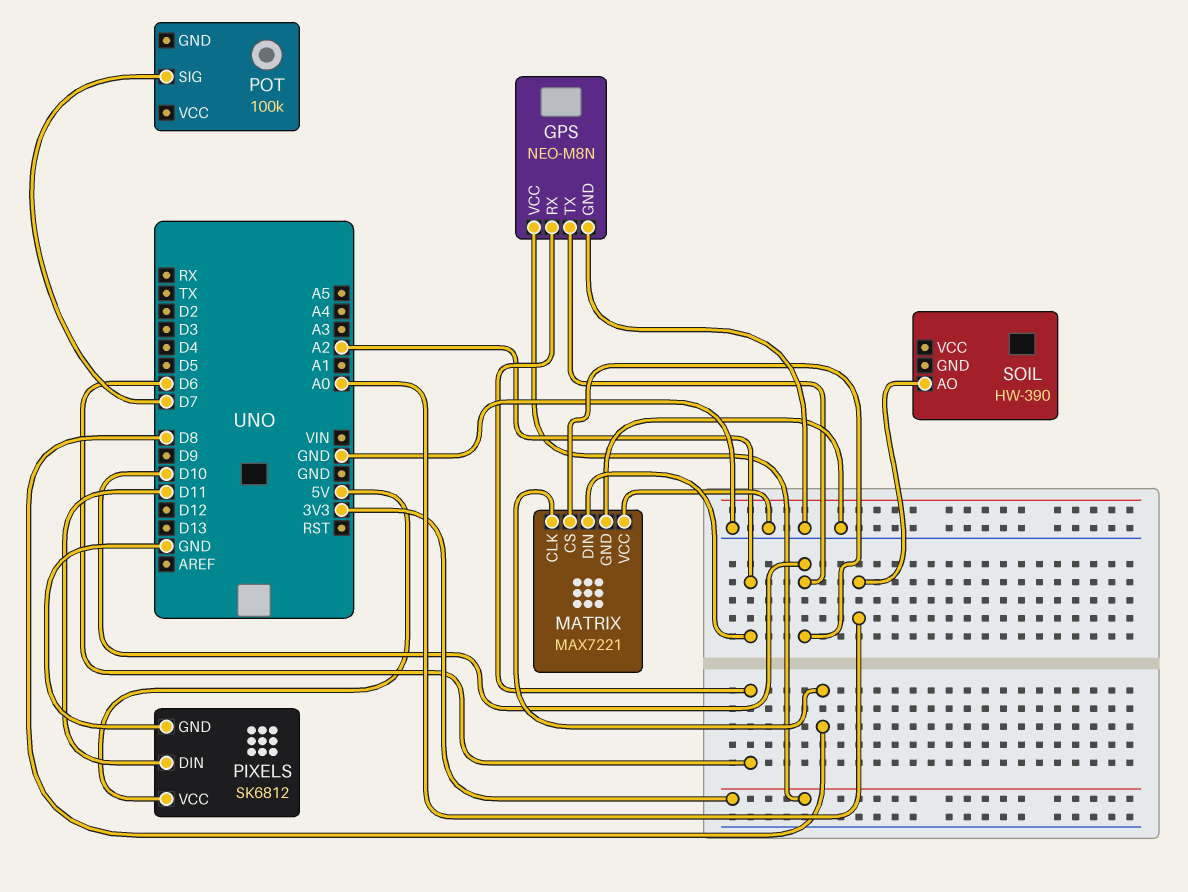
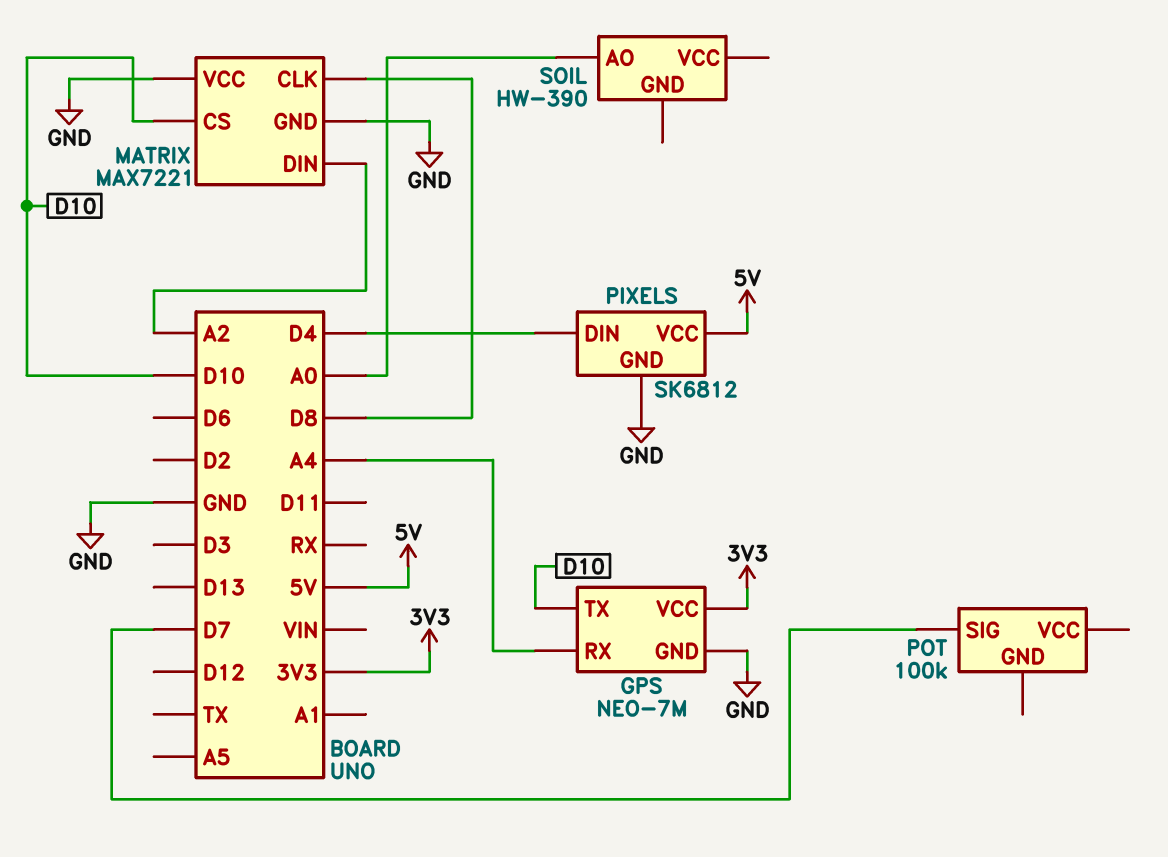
GPS: NEO-M8N -> NEO-7M
GPS pin RX: D6 -> A4
PIXELS pin DIN: D11 -> D4

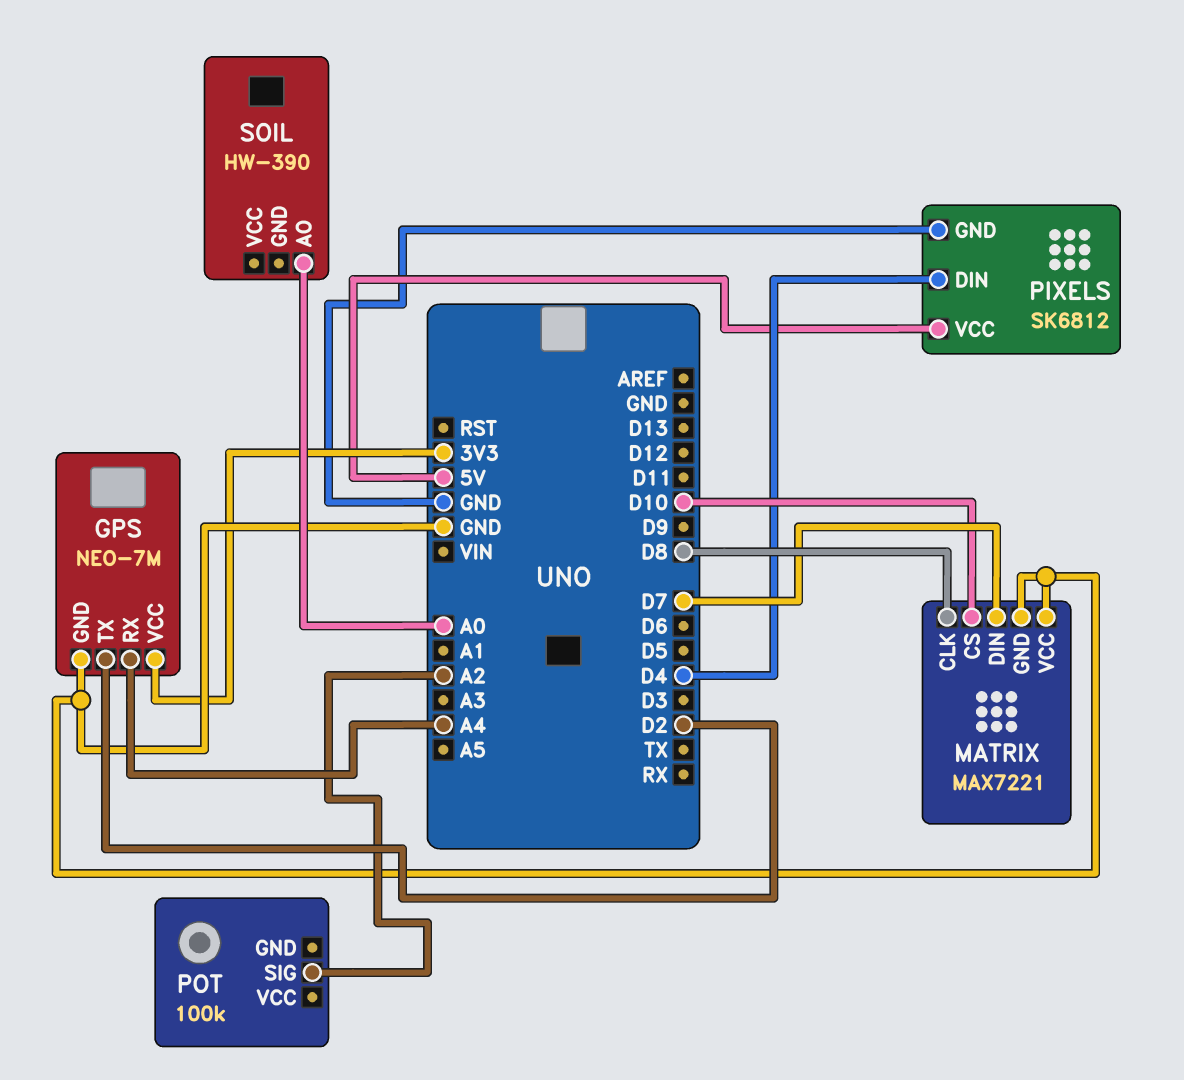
GPS pin TX: D10 -> D2
MATRIX pin DIN: A2 -> D7
POT pin SIG: D7 -> A2

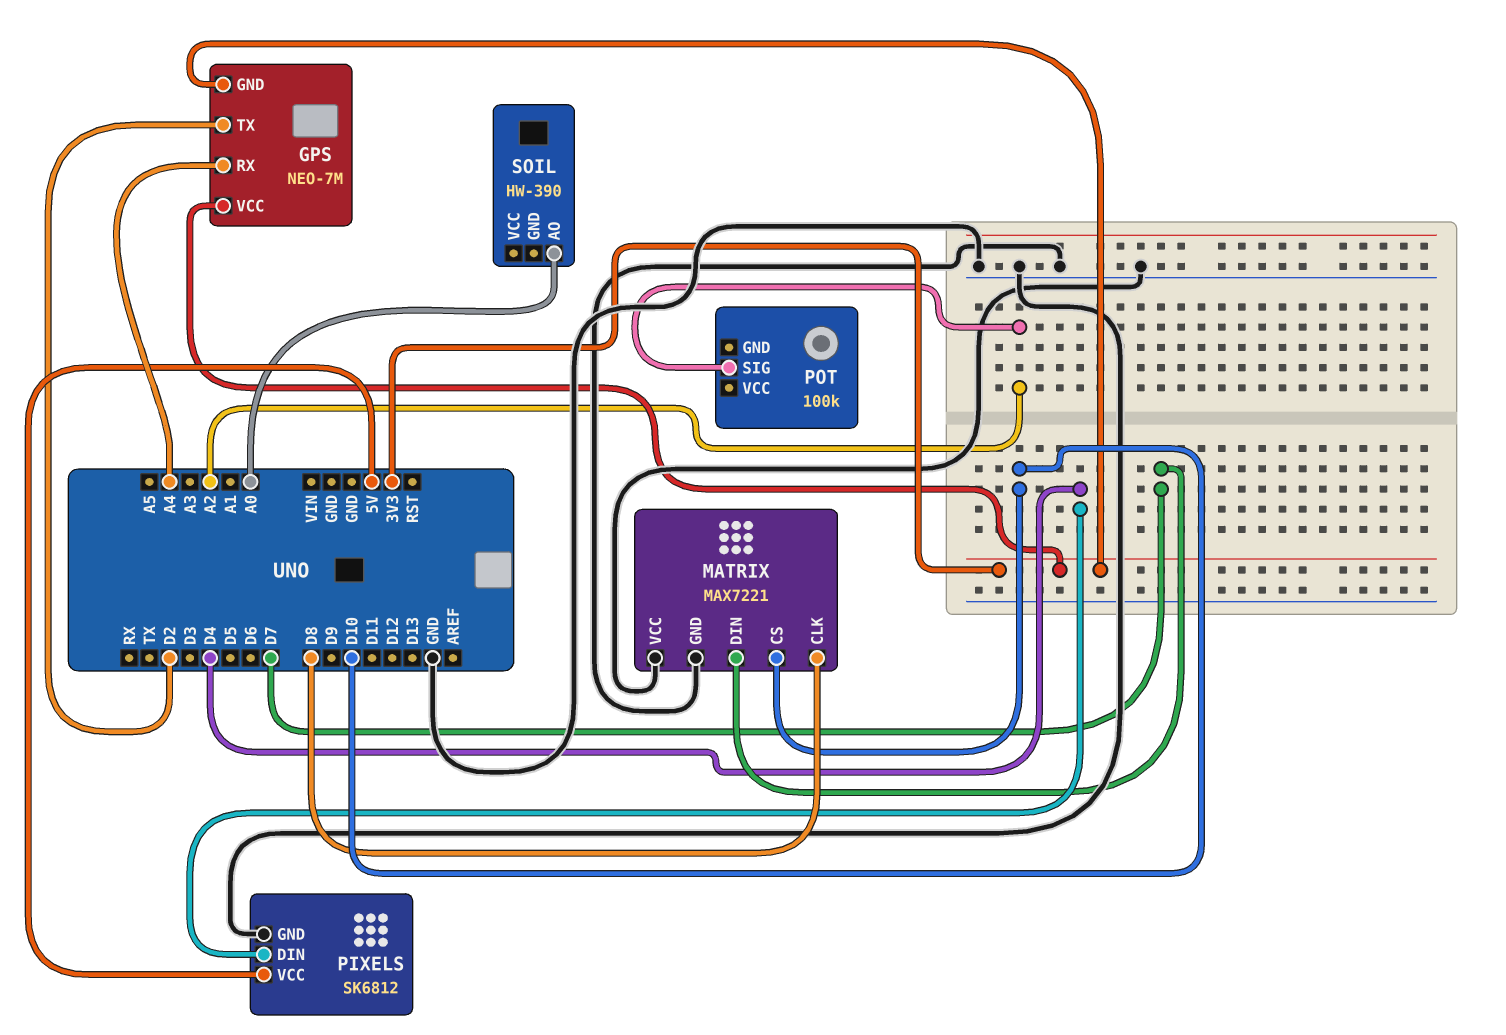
GPS pin GND: GND -> 3V3

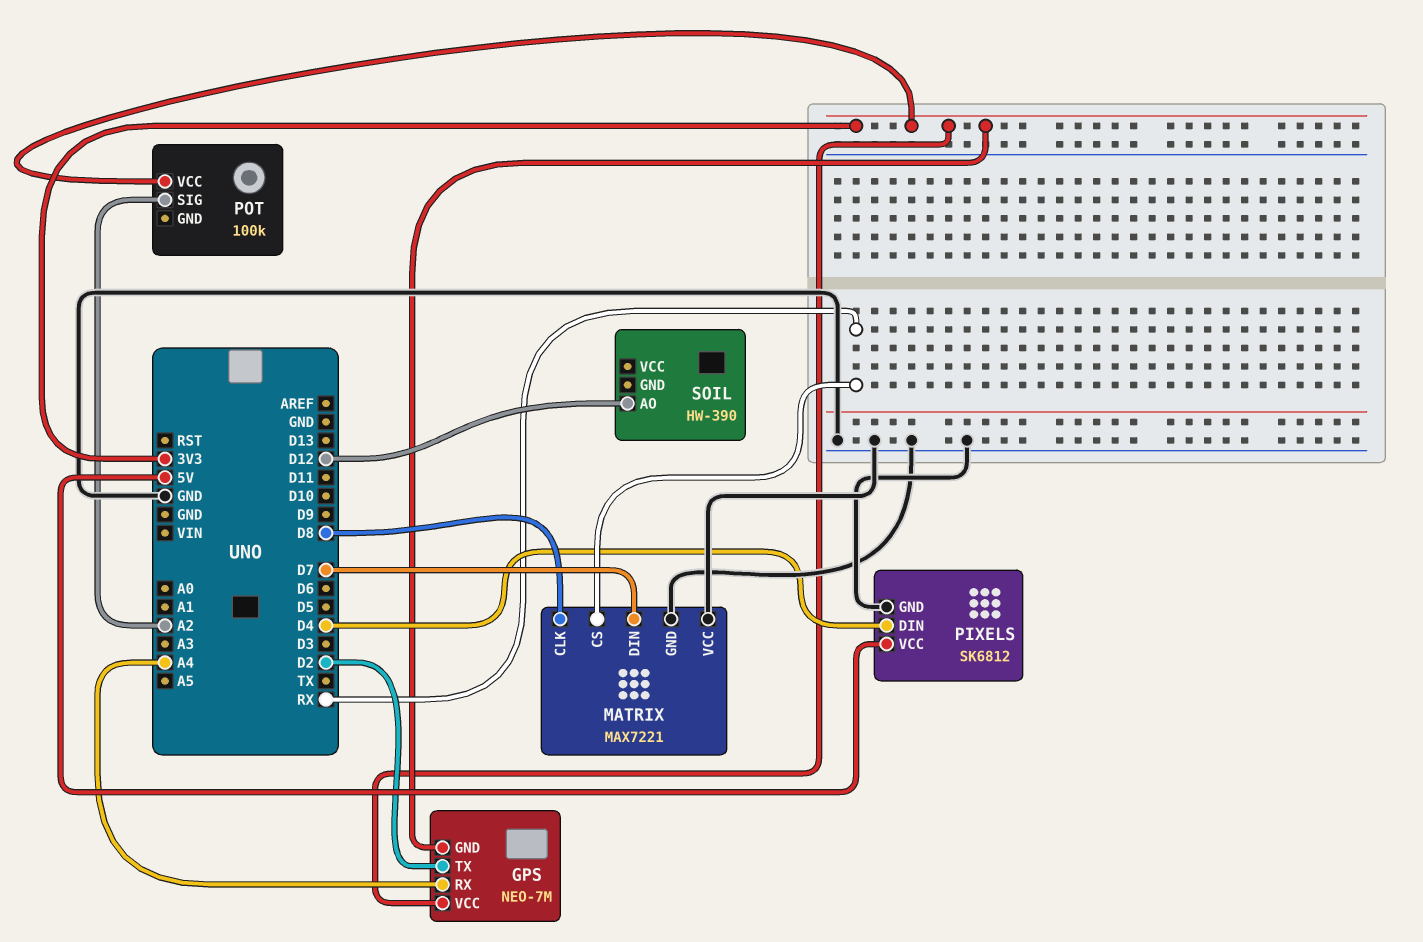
MATRIX pin CS: D10 -> RX
POT pin VCC: none -> 3V3
SOIL pin AO: A0 -> D12

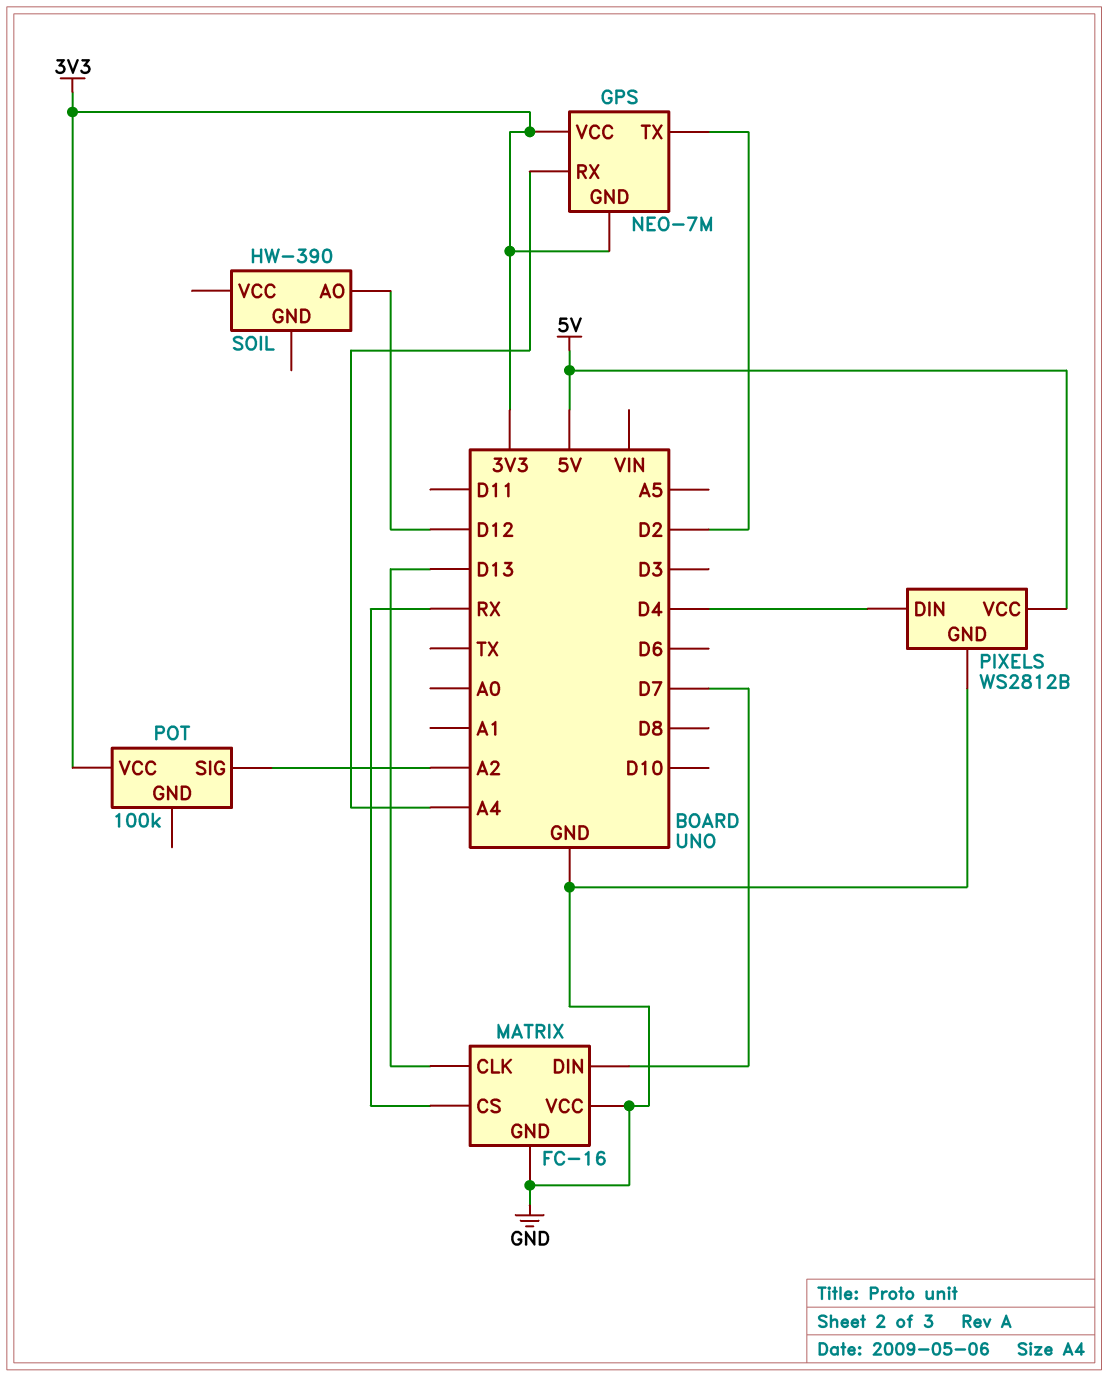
MATRIX: MAX7221 -> FC-16
MATRIX pin CLK: D8 -> D13
PIXELS: SK6812 -> WS2812B

